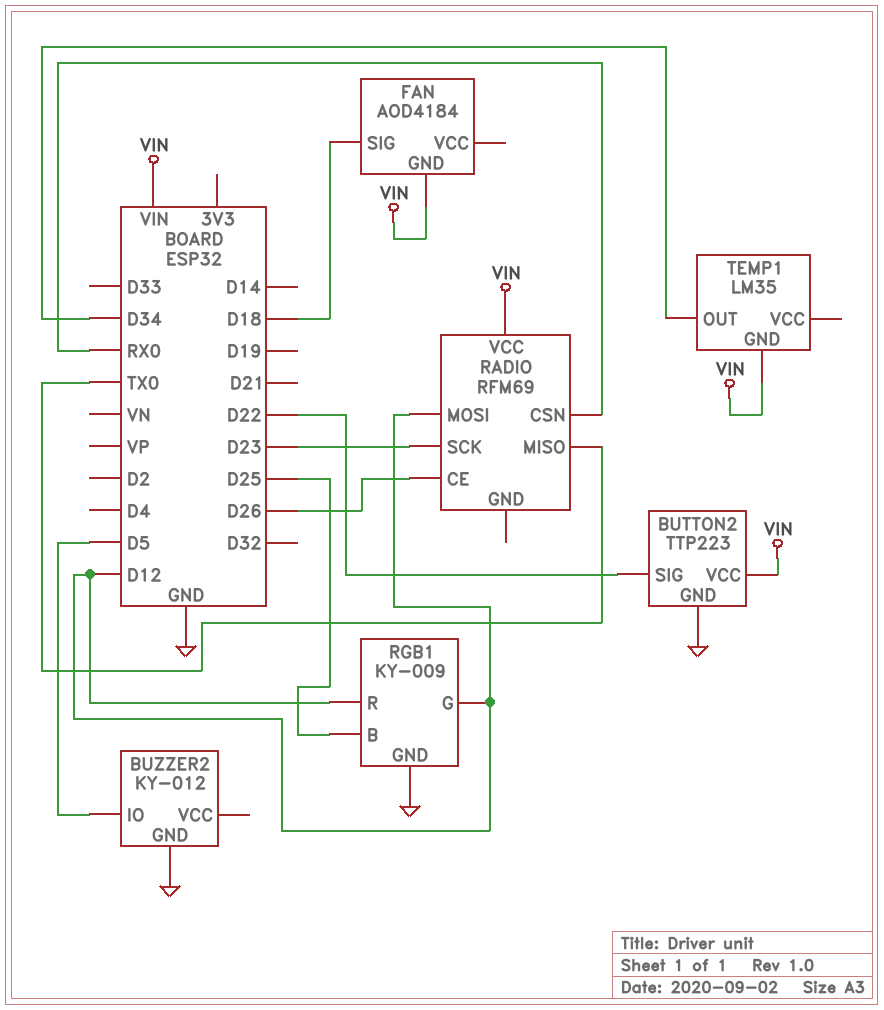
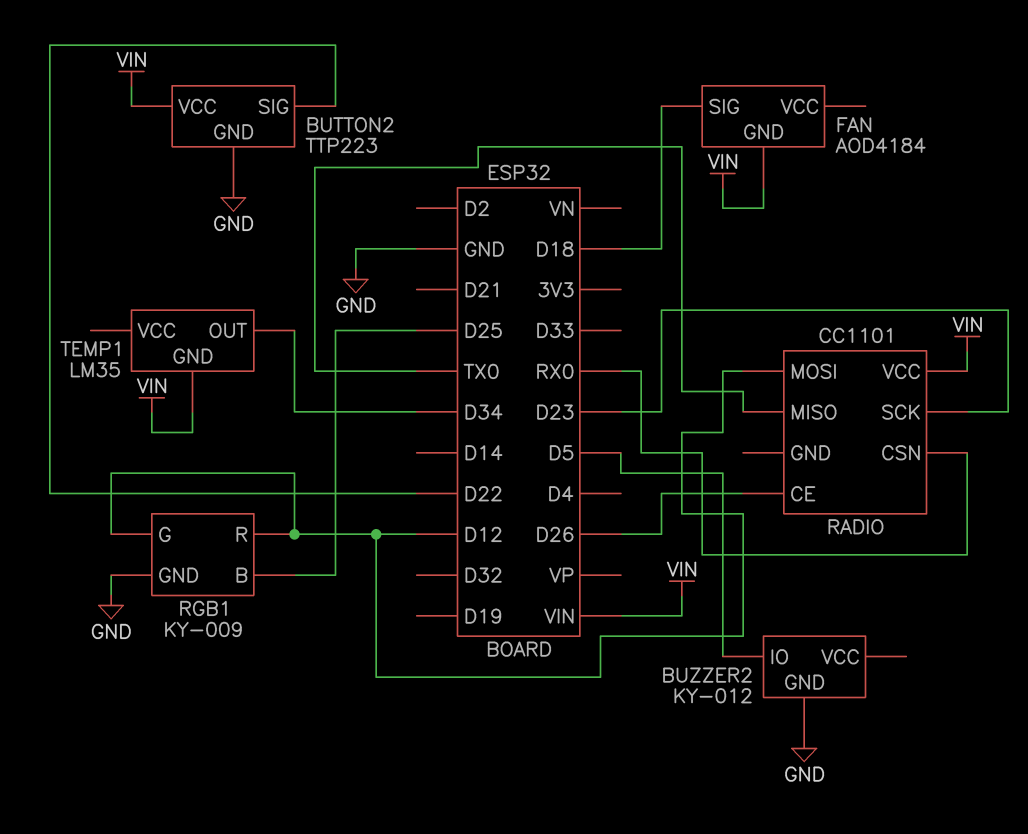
RADIO: RFM69 -> CC1101

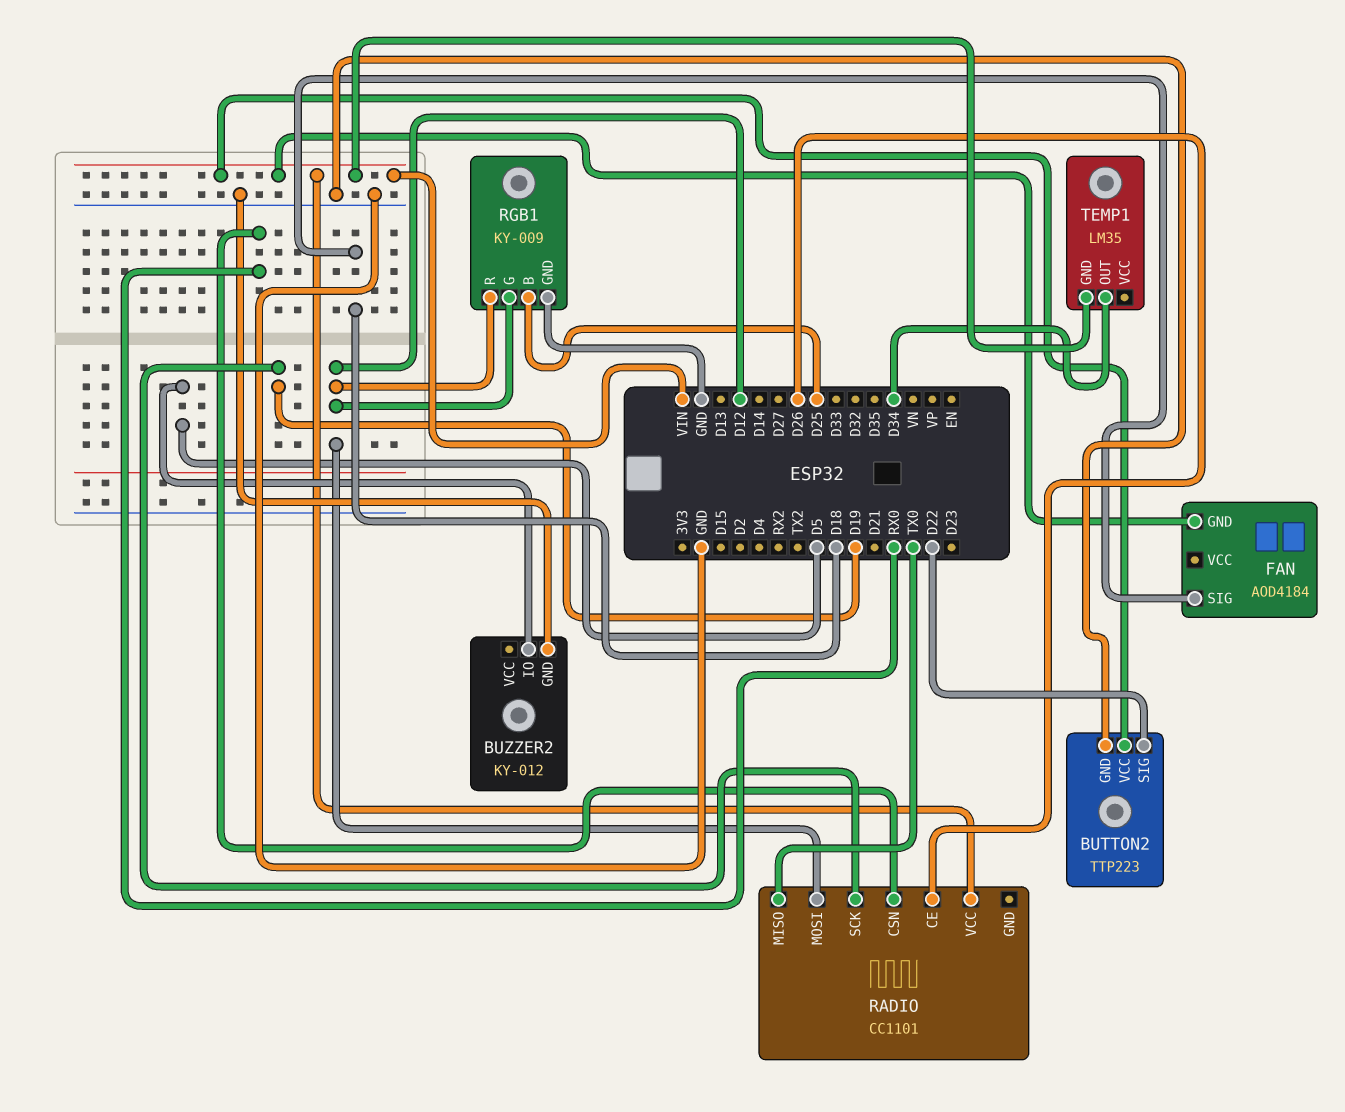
RADIO pin SCK: D23 -> D19

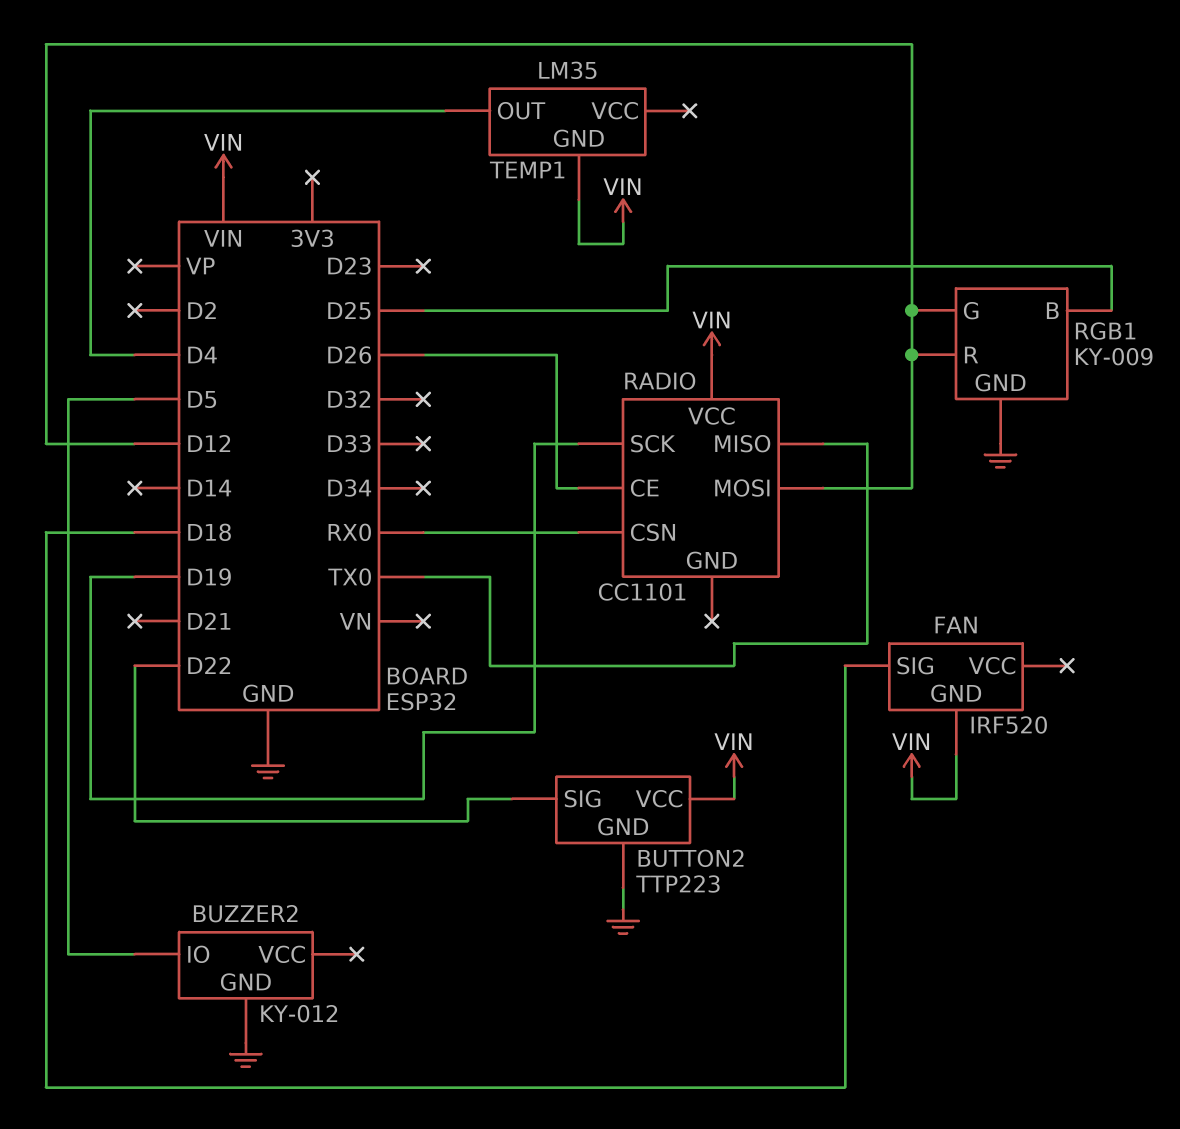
FAN: AOD4184 -> IRF520
TEMP1 pin OUT: D34 -> D4

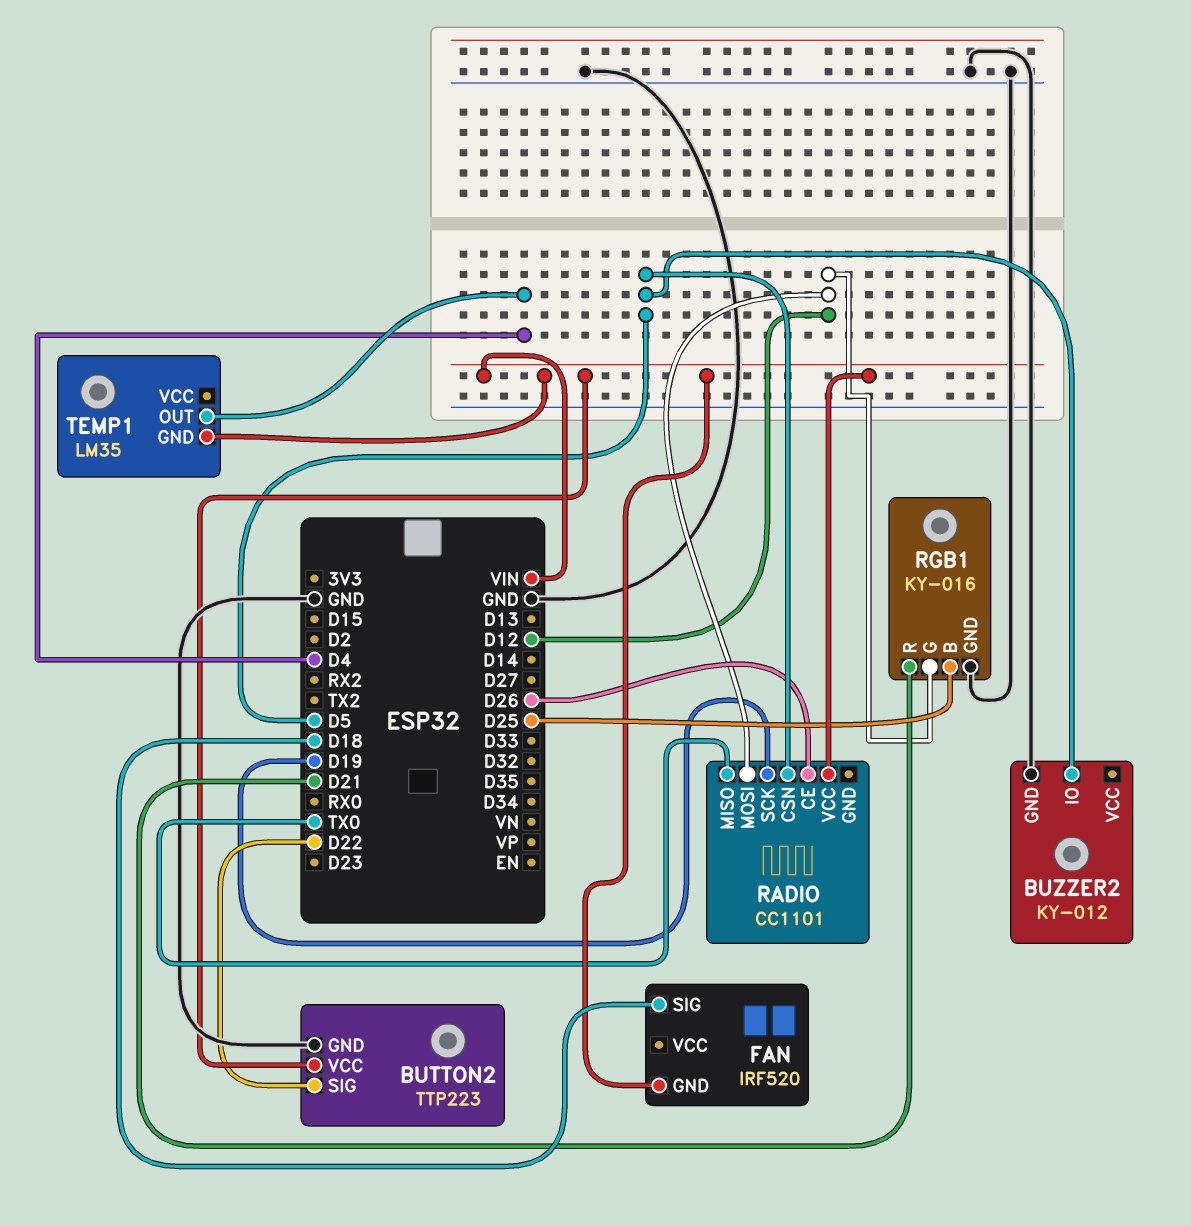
RADIO pin CSN: RX0 -> D5
RGB1: KY-009 -> KY-016
RGB1 pin R: D12 -> D21

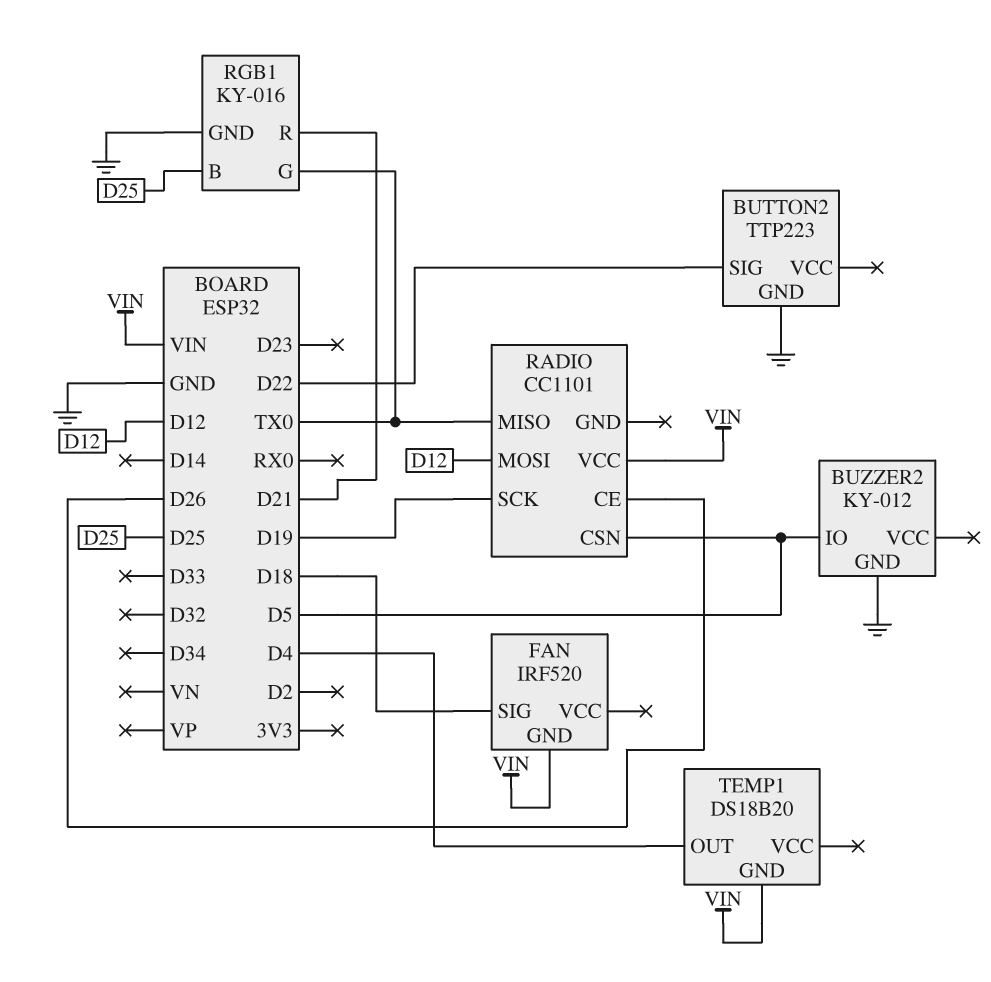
BUTTON2 pin VCC: VIN -> none
RGB1 pin G: D12 -> TX0
TEMP1: LM35 -> DS18B20

